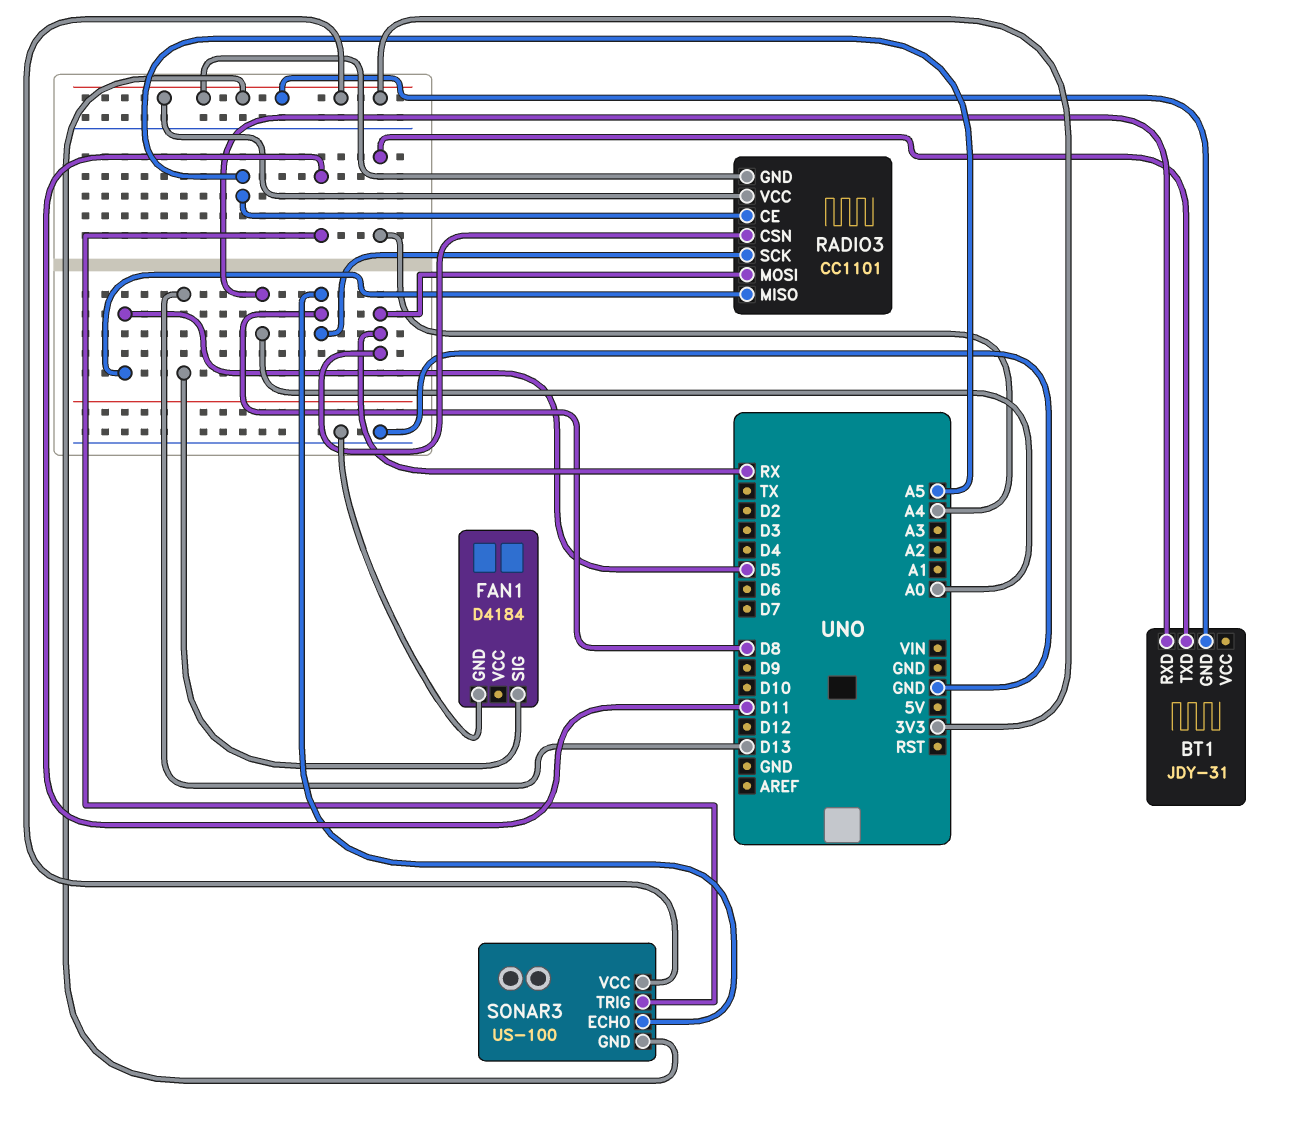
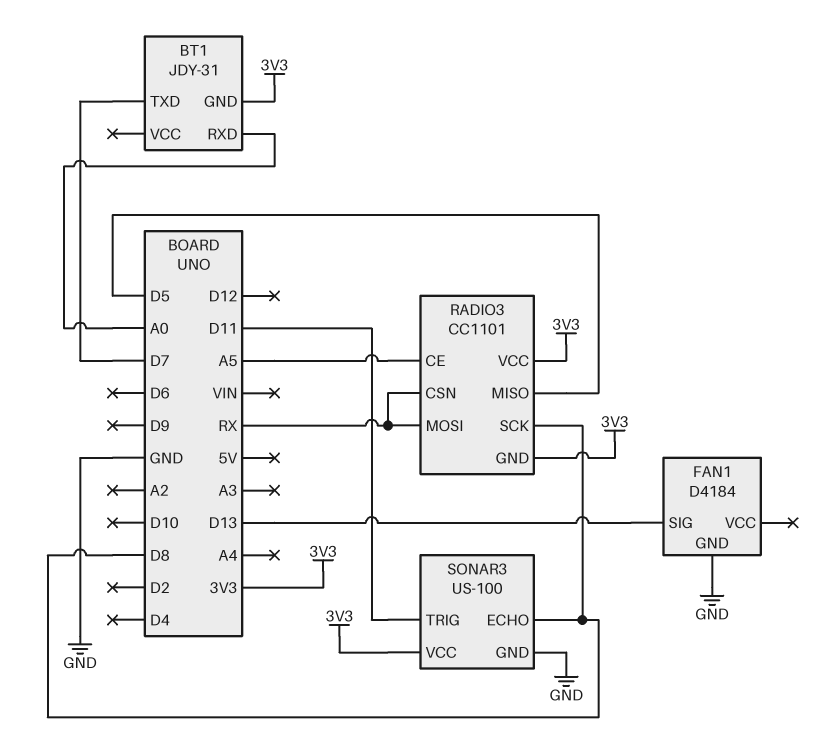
BT1 pin TXD: A4 -> D7
SONAR3 pin GND: 3V3 -> GND

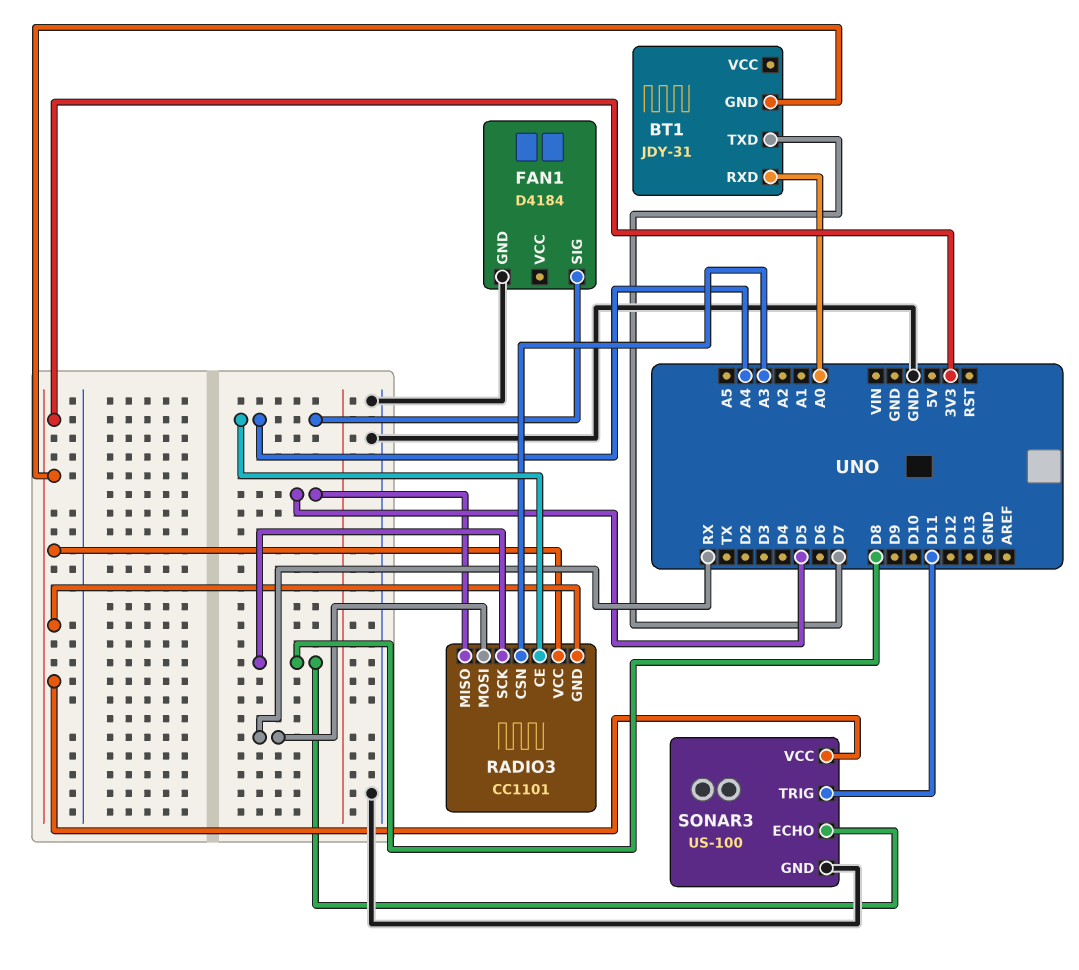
FAN1 pin SIG: D13 -> A4
RADIO3 pin CE: A5 -> A4
RADIO3 pin CSN: RX -> A3

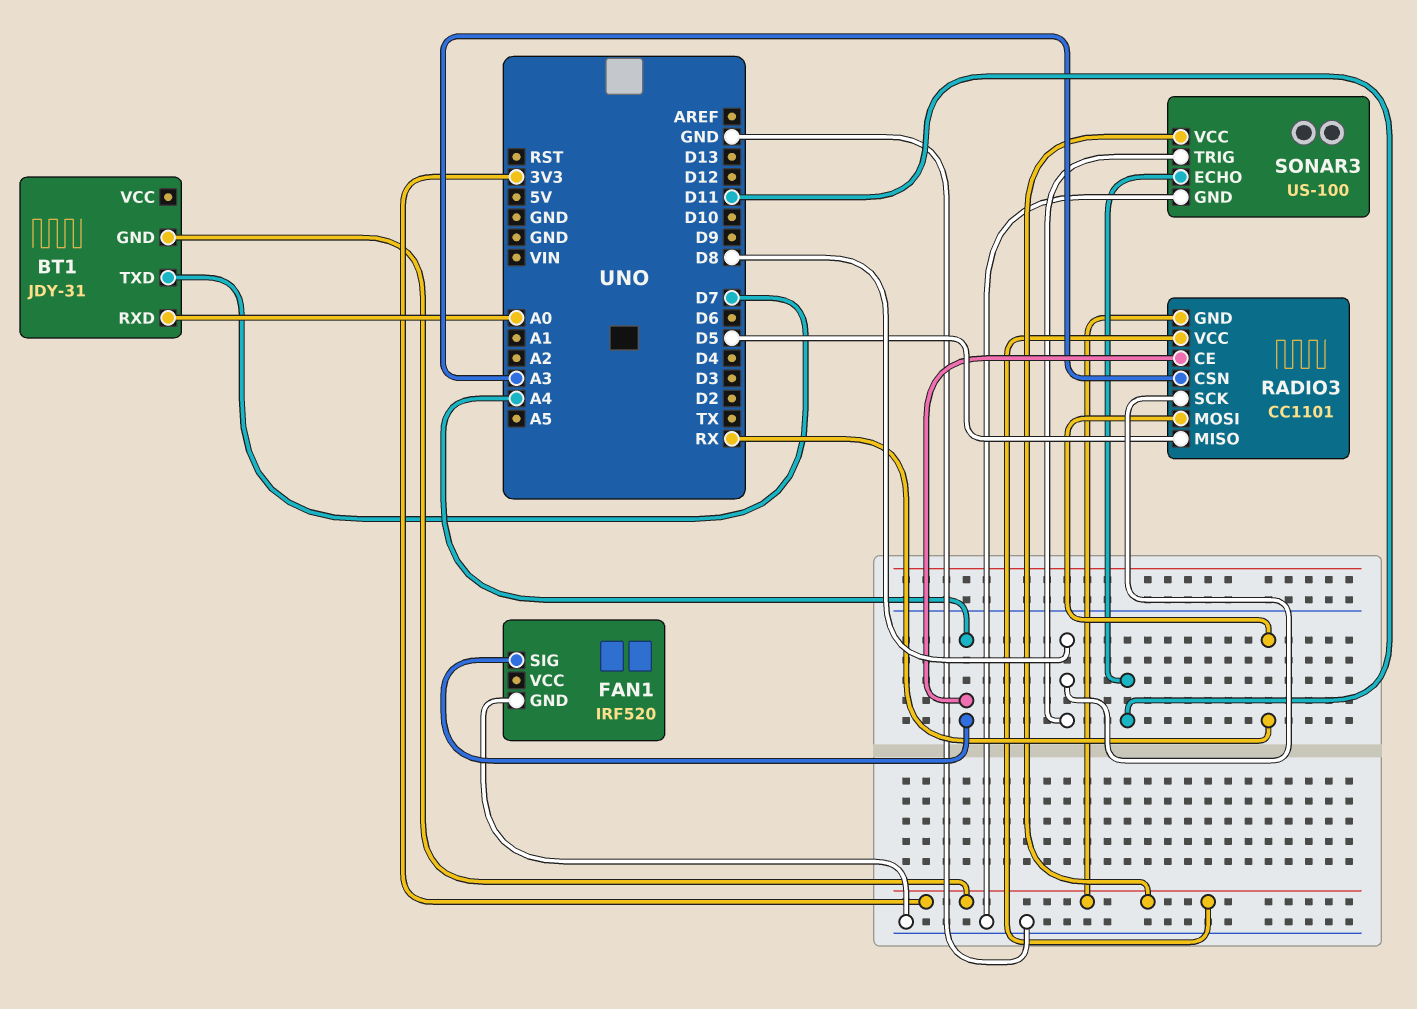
FAN1: D4184 -> IRF520
SONAR3 pin ECHO: D8 -> D11
SONAR3 pin TRIG: D11 -> D8

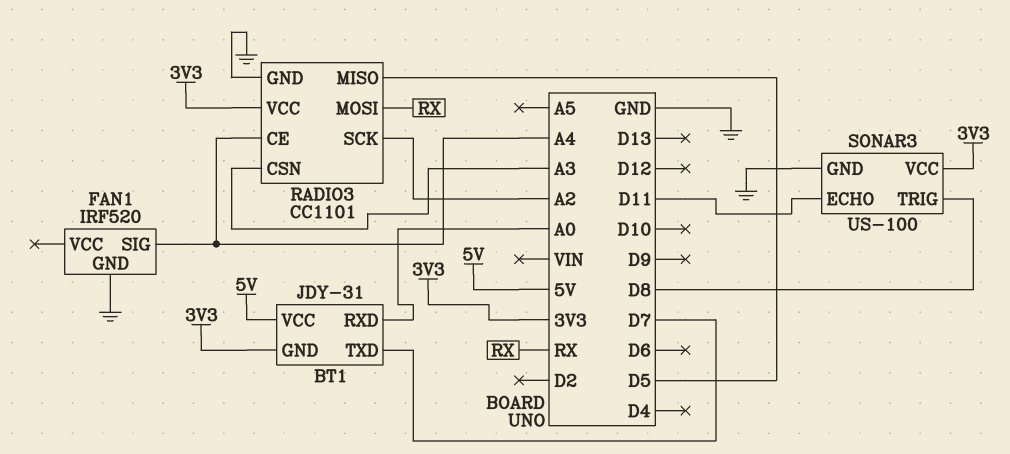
BT1 pin VCC: none -> 5V
RADIO3 pin GND: 3V3 -> GND
RADIO3 pin SCK: D8 -> A2

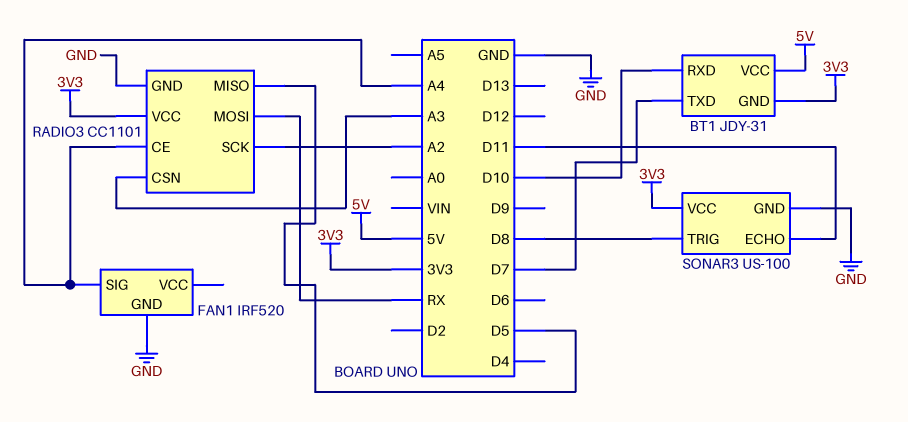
BT1 pin RXD: A0 -> D10

